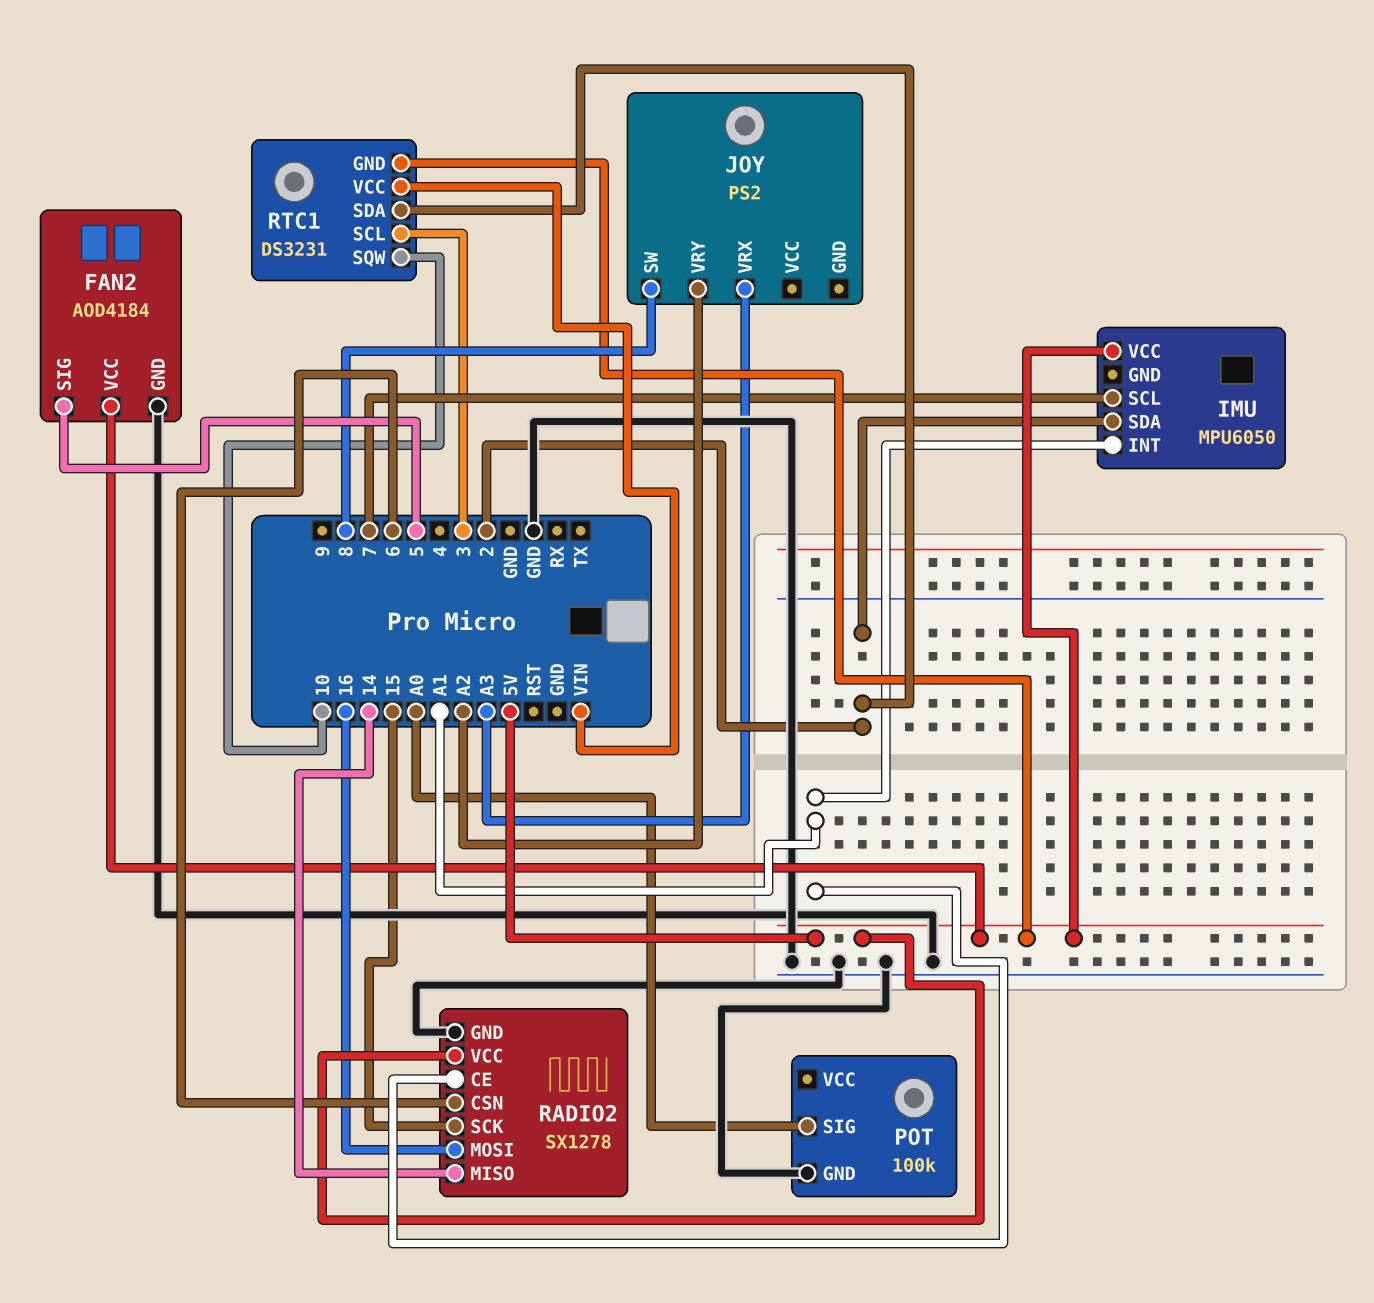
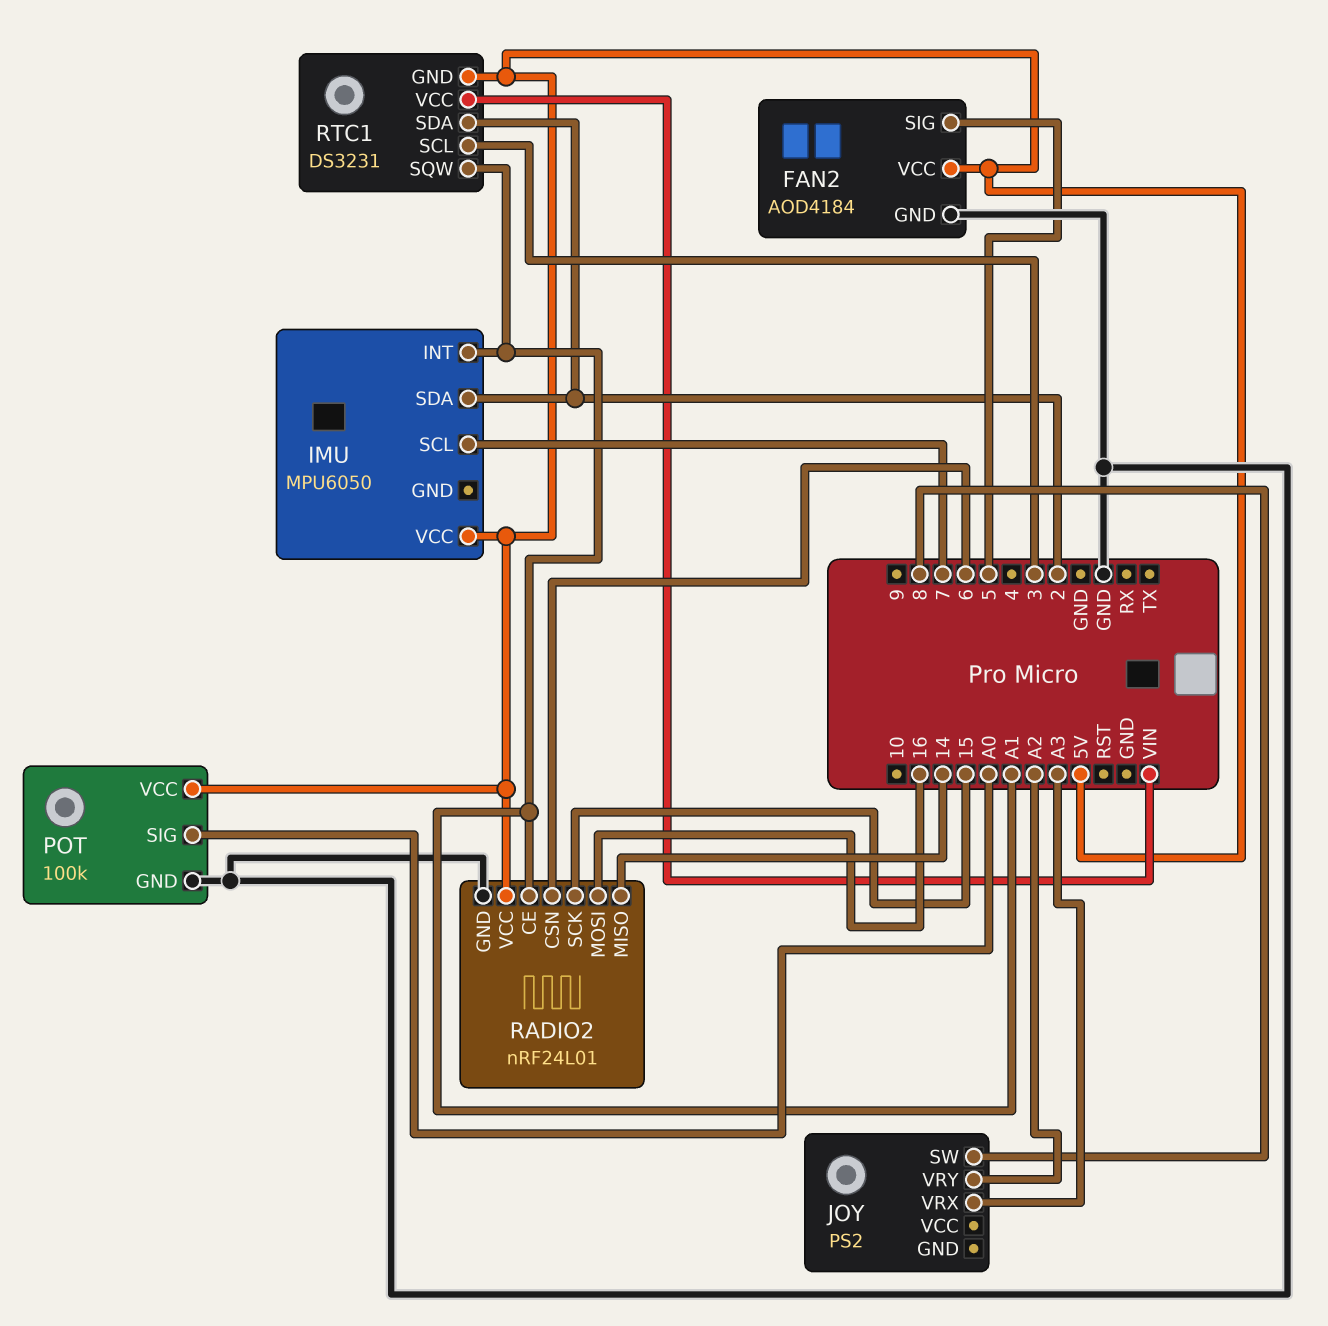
POT pin VCC: none -> 5V
RADIO2: SX1278 -> nRF24L01
RTC1 pin SQW: 10 -> A1

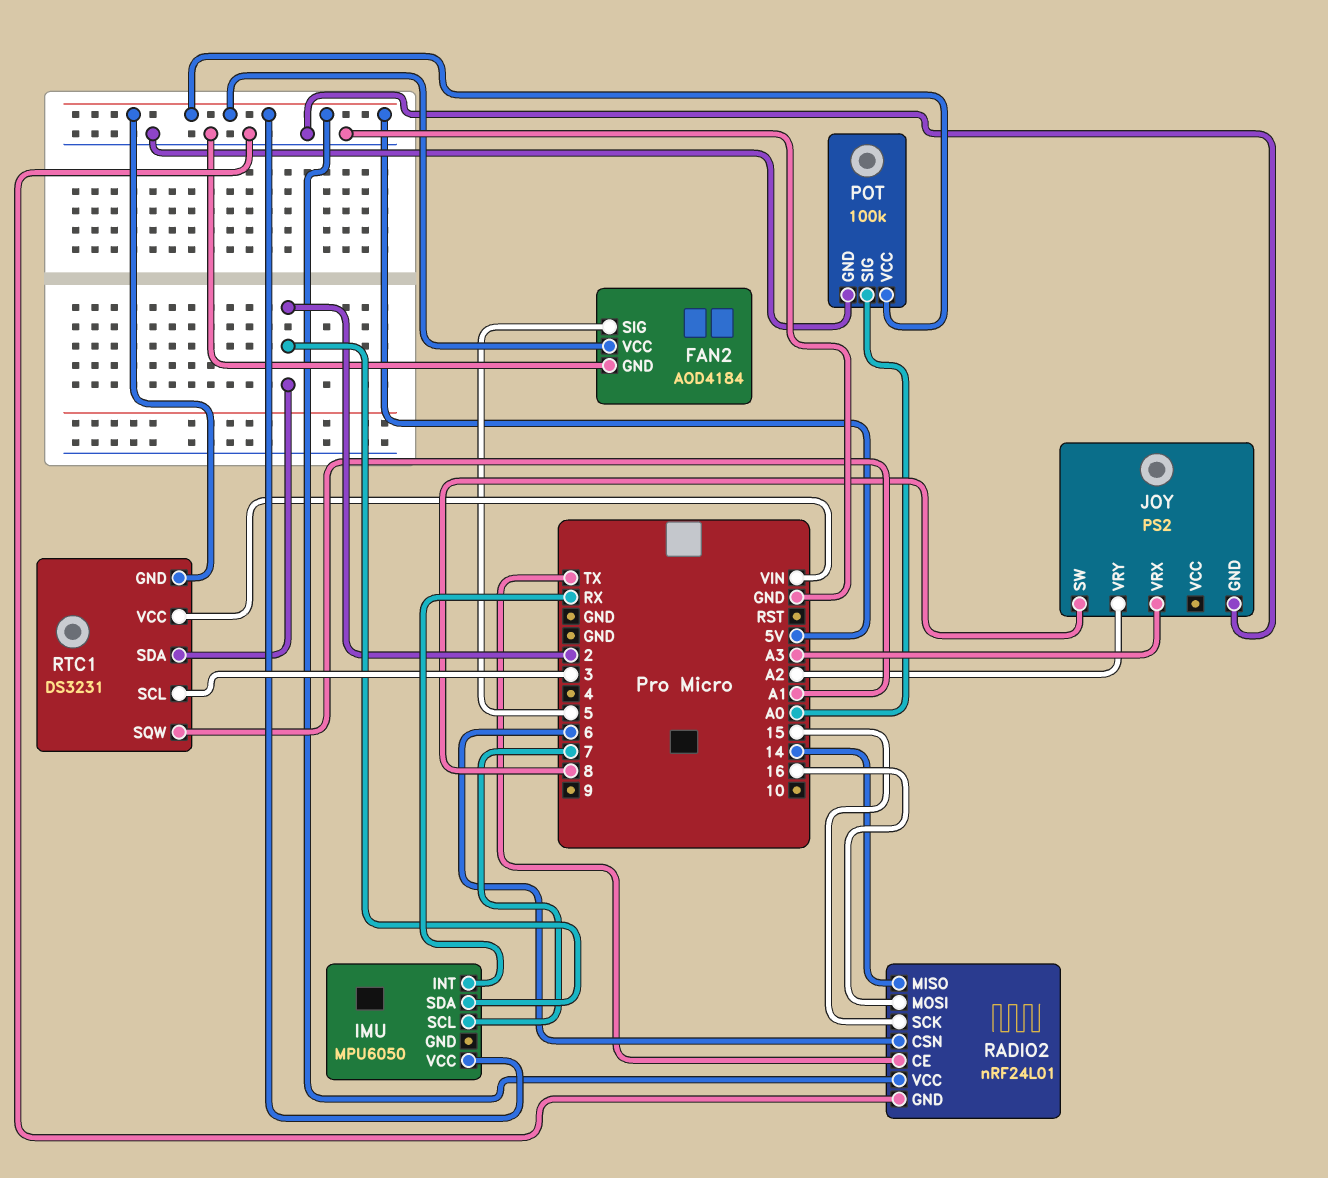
IMU pin INT: A1 -> RX
JOY pin GND: none -> GND
RADIO2 pin CE: A1 -> TX

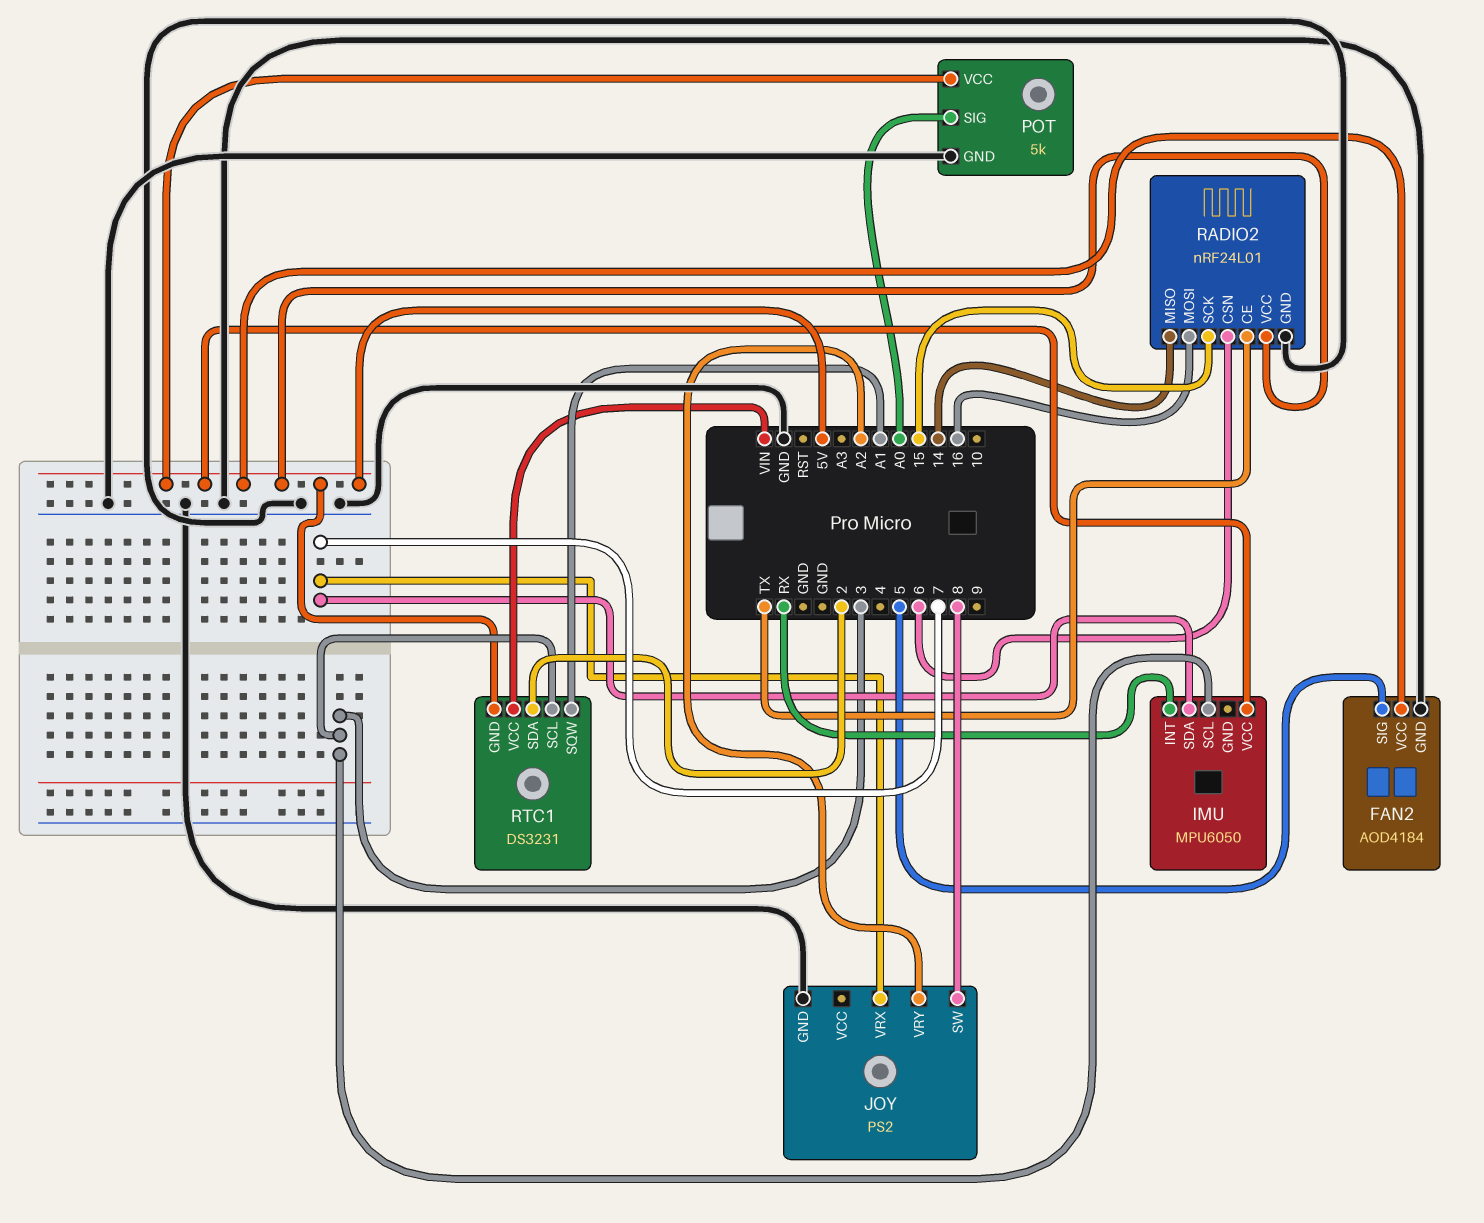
IMU pin SCL: 7 -> 3
IMU pin SDA: 2 -> 7
JOY pin VRX: A3 -> 7
POT: 100k -> 5k

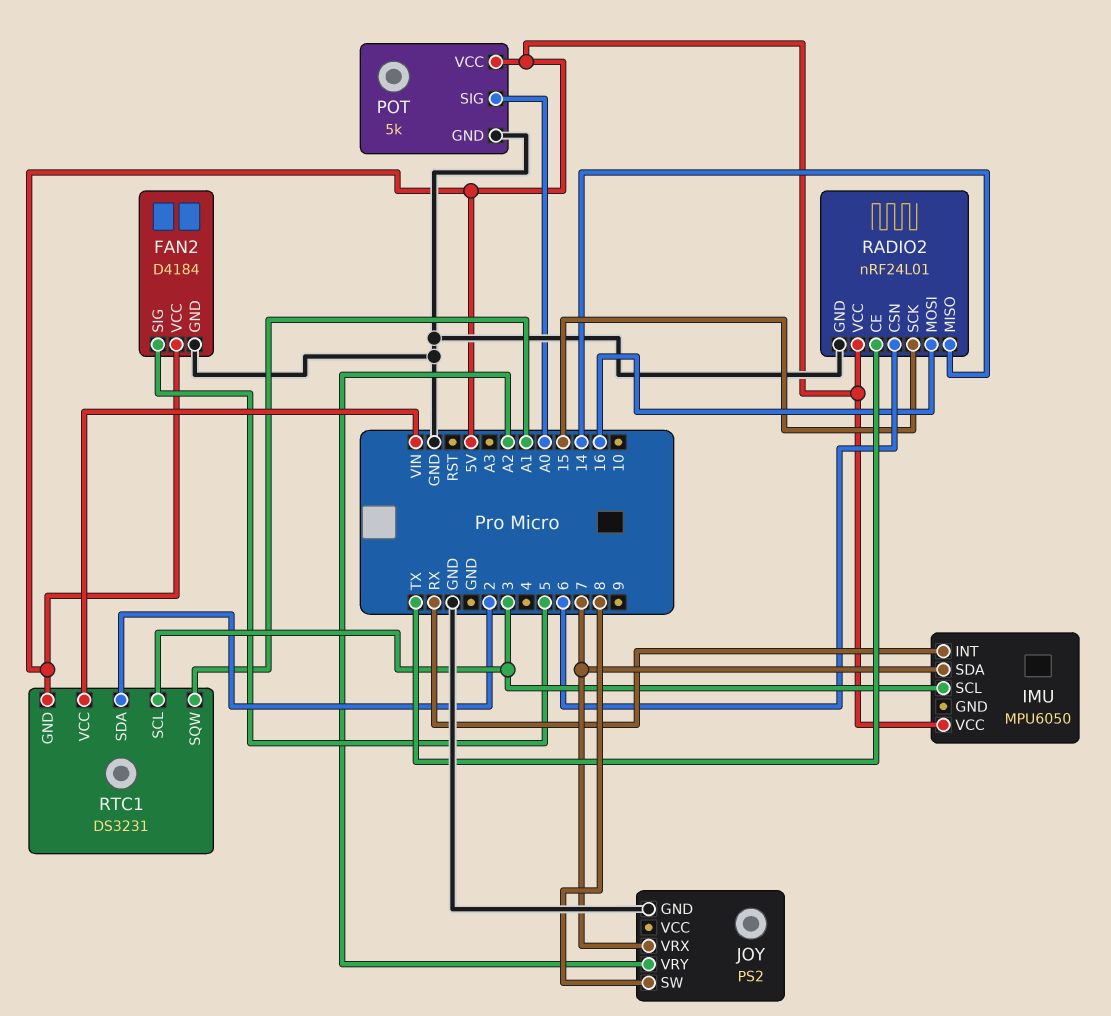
FAN2: AOD4184 -> D4184

